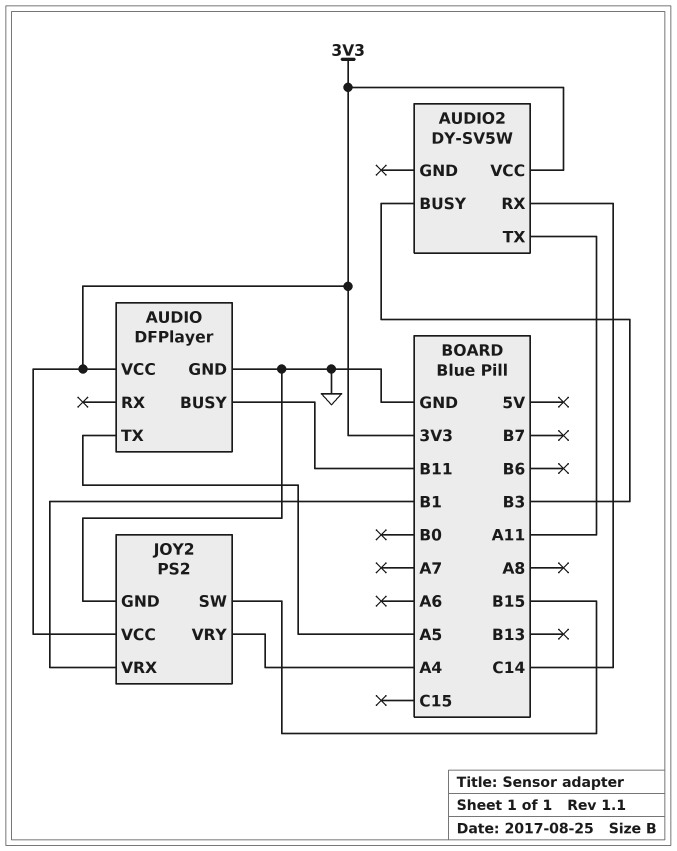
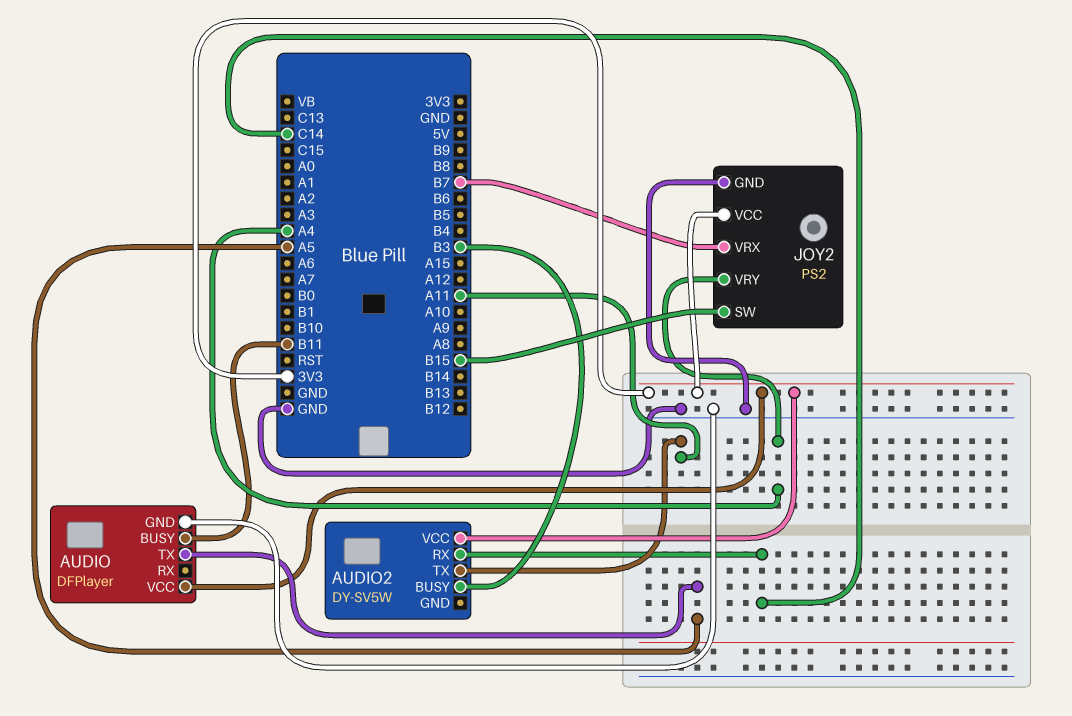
JOY2 pin VRX: B1 -> B7

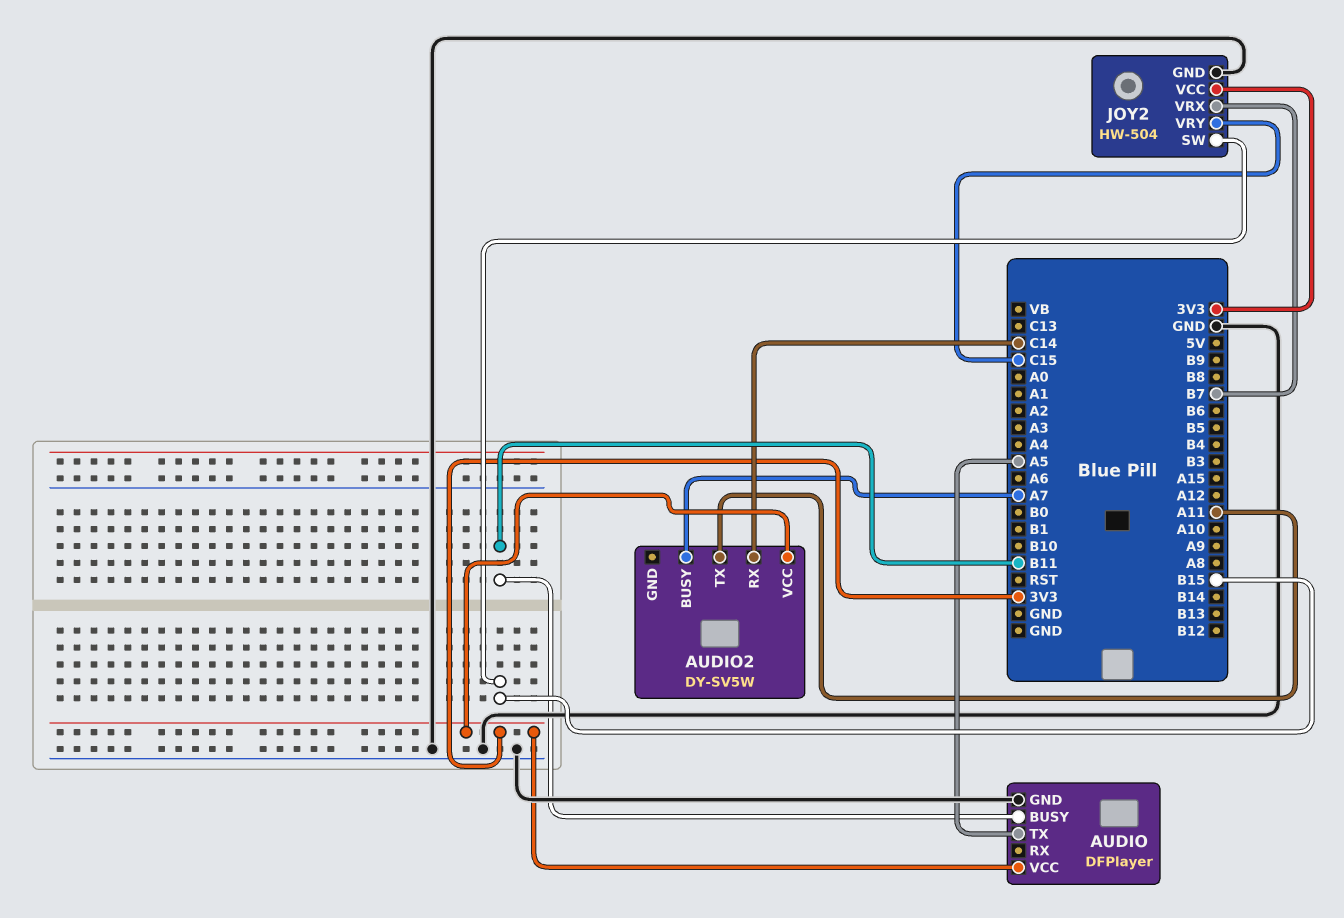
AUDIO2 pin BUSY: B3 -> A7
JOY2: PS2 -> HW-504
JOY2 pin VRY: A4 -> C15

